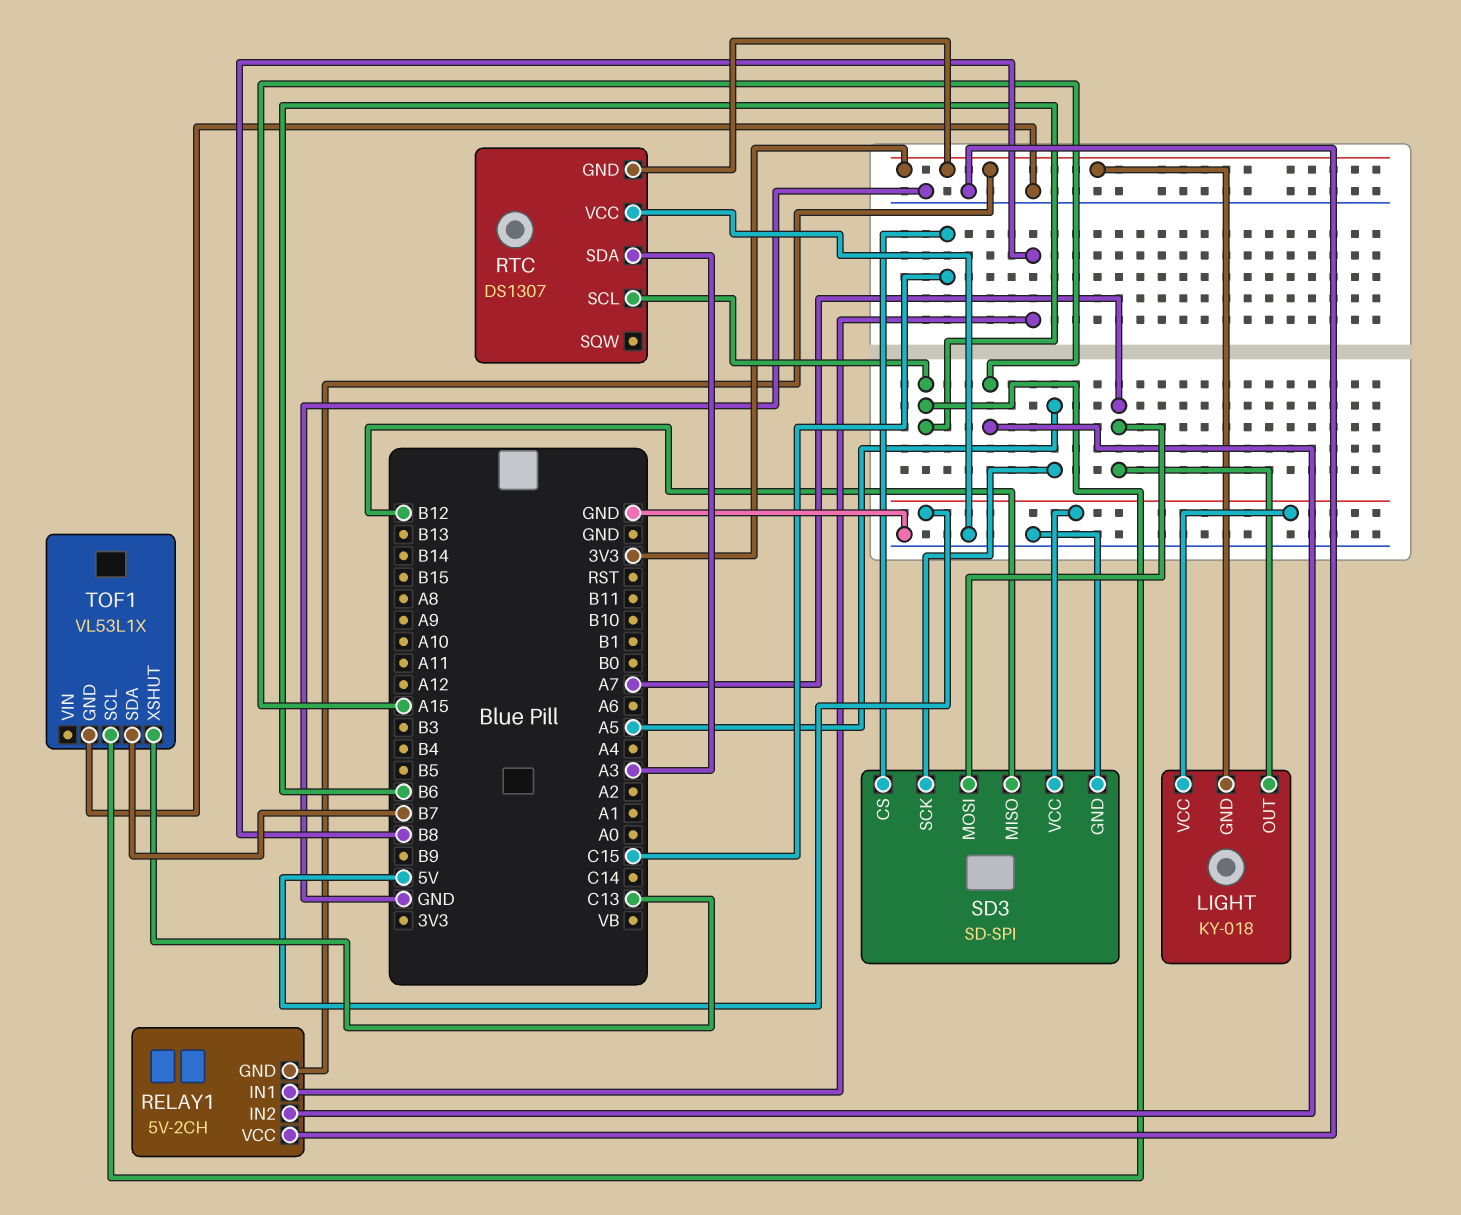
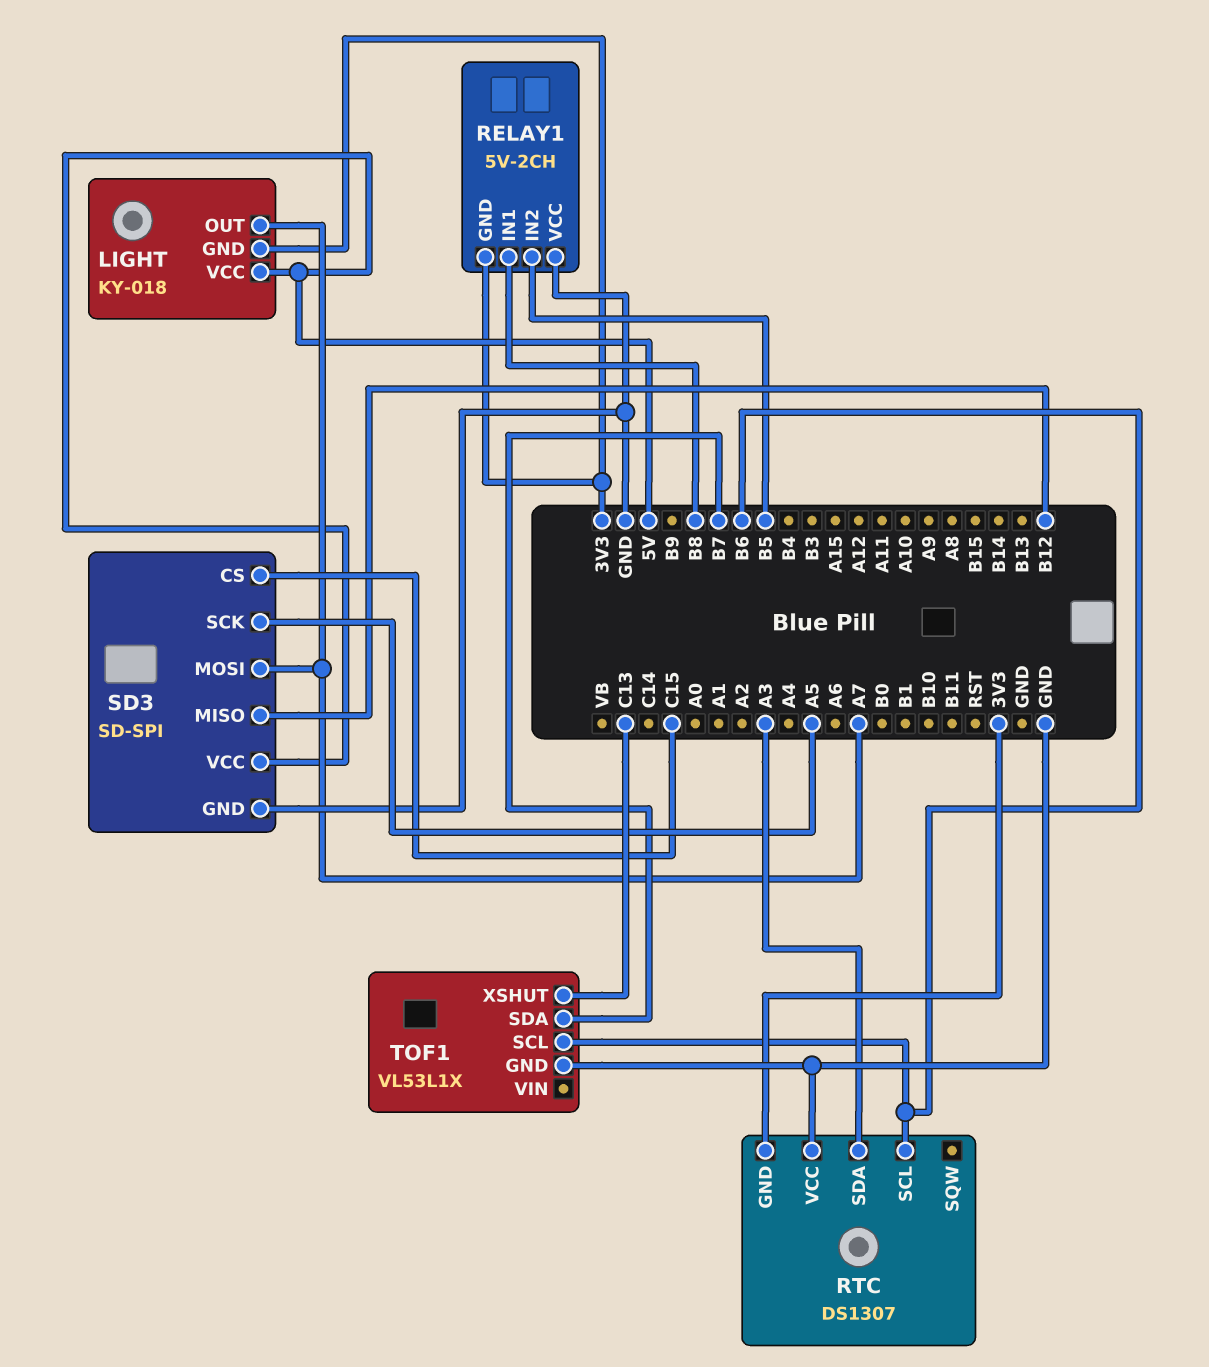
RELAY1 pin IN2: A15 -> B5

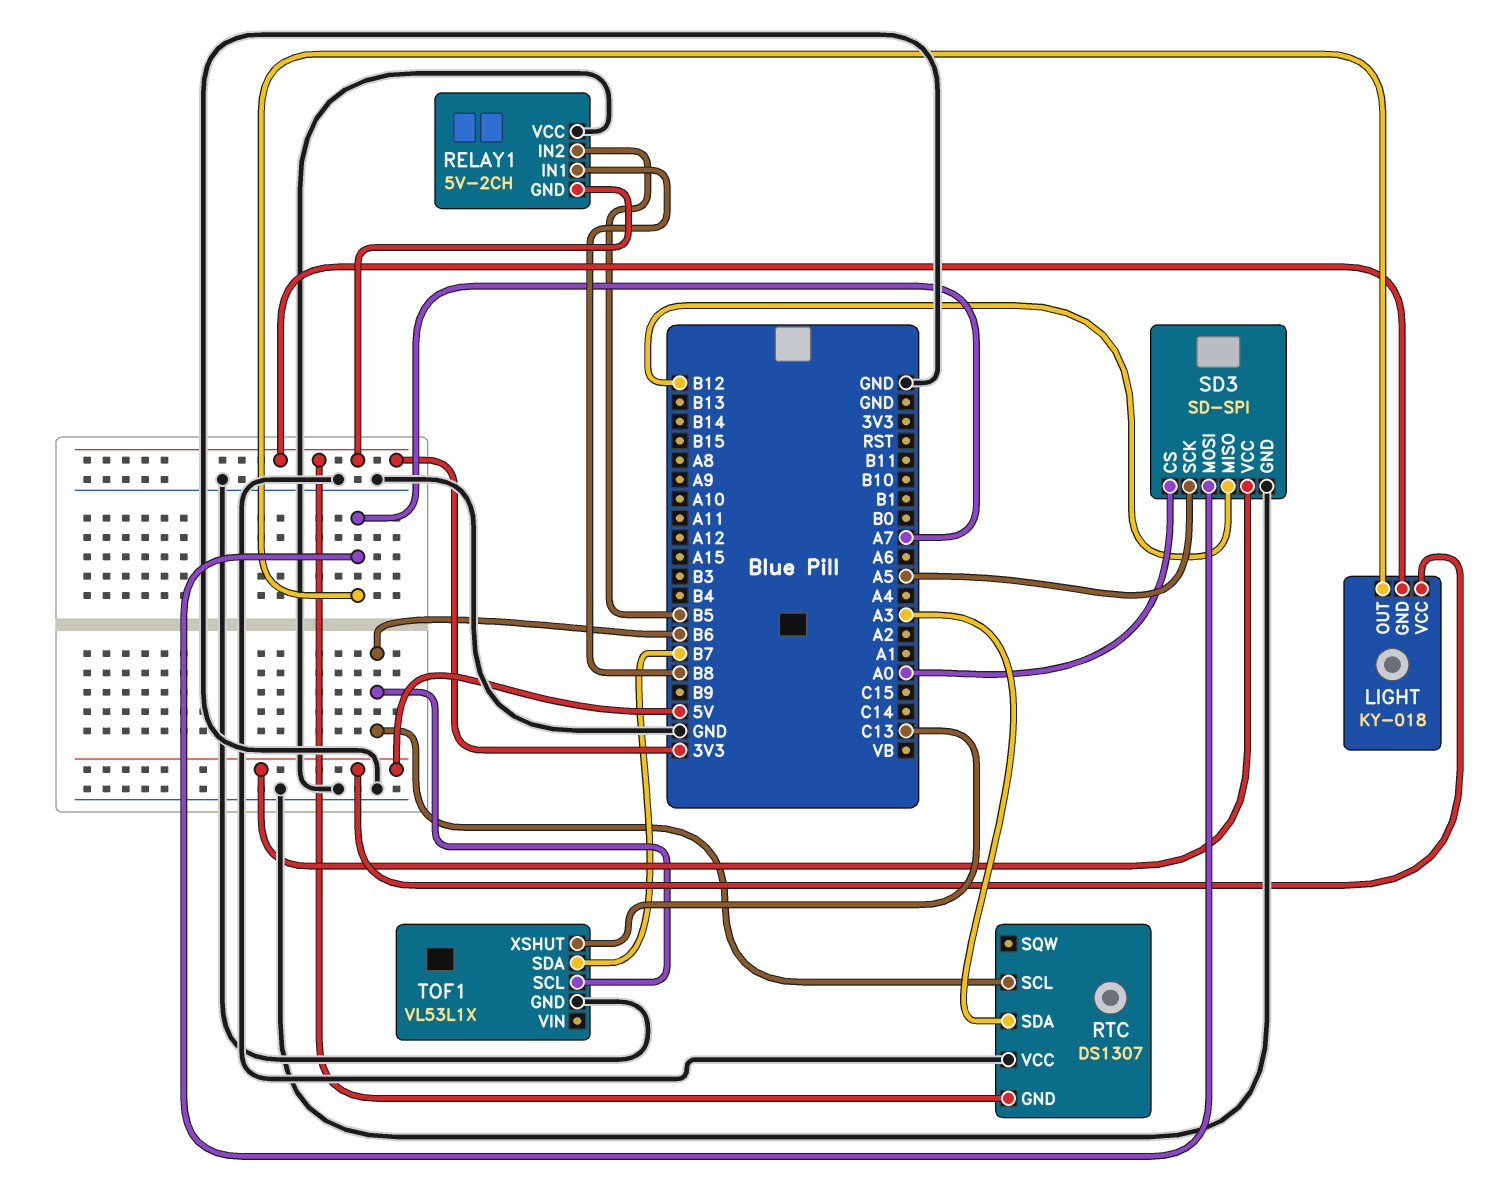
SD3 pin CS: C15 -> A0

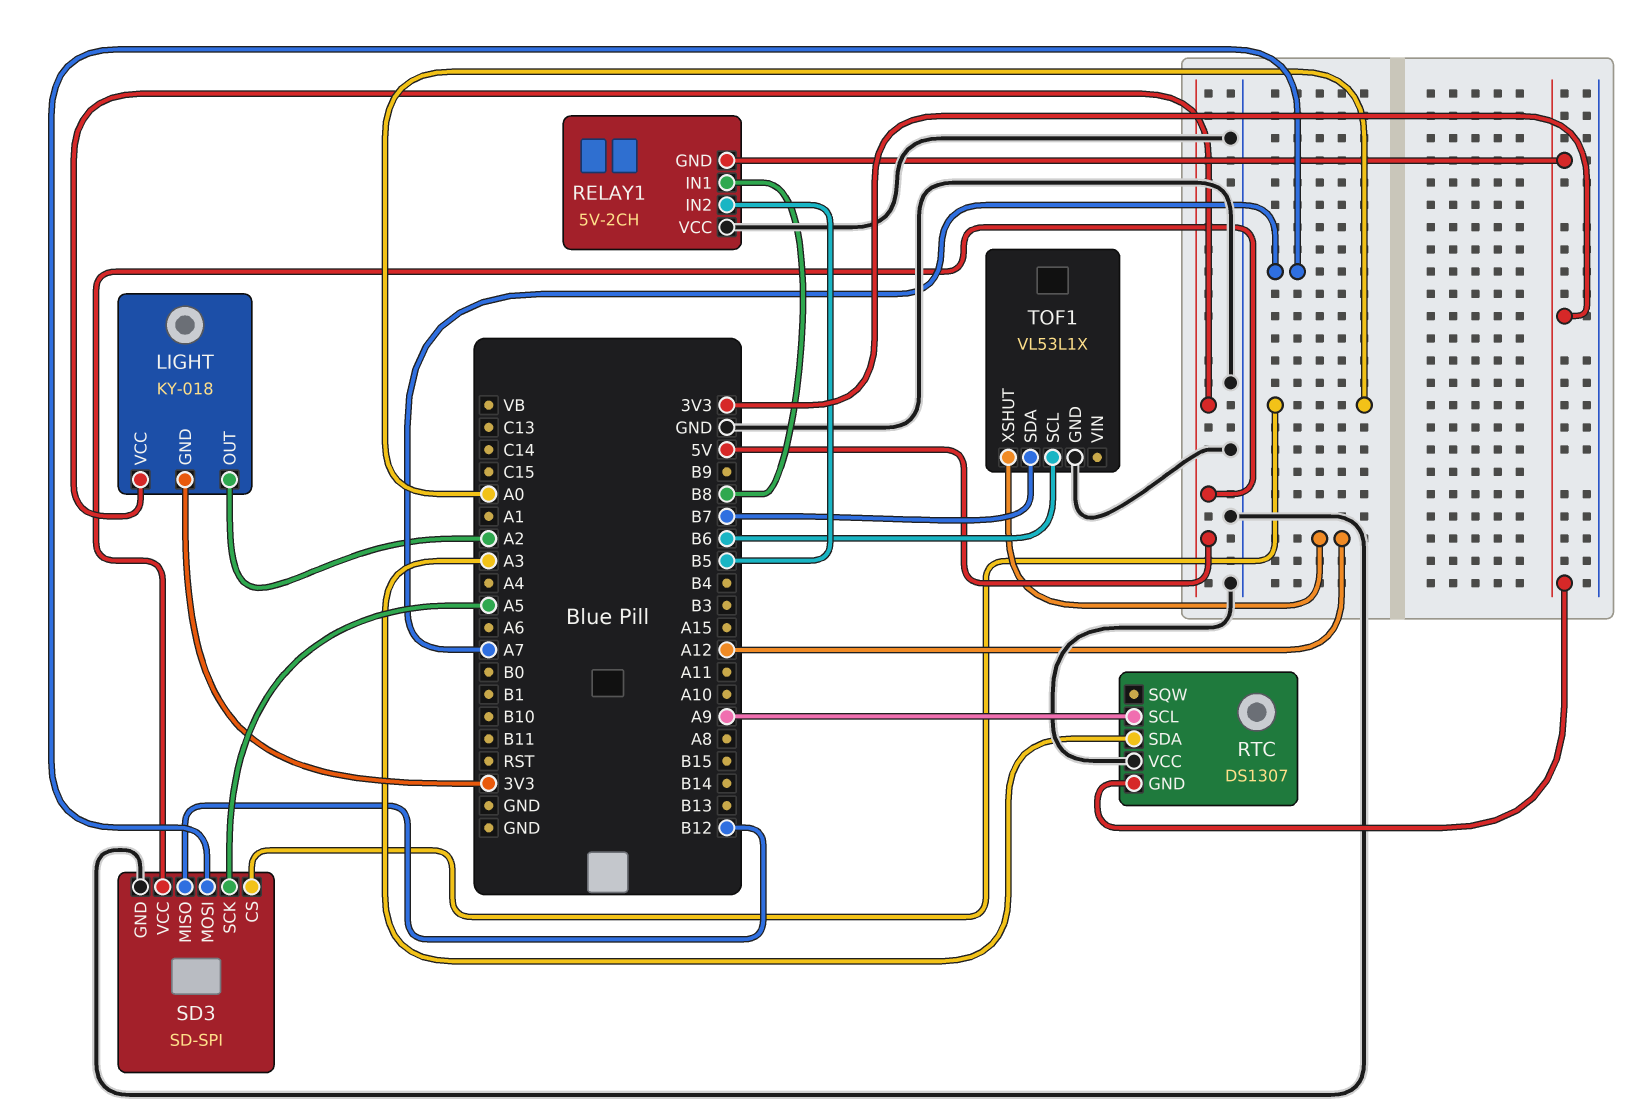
LIGHT pin OUT: A7 -> A2
RTC pin SCL: B6 -> A9
TOF1 pin XSHUT: C13 -> A12

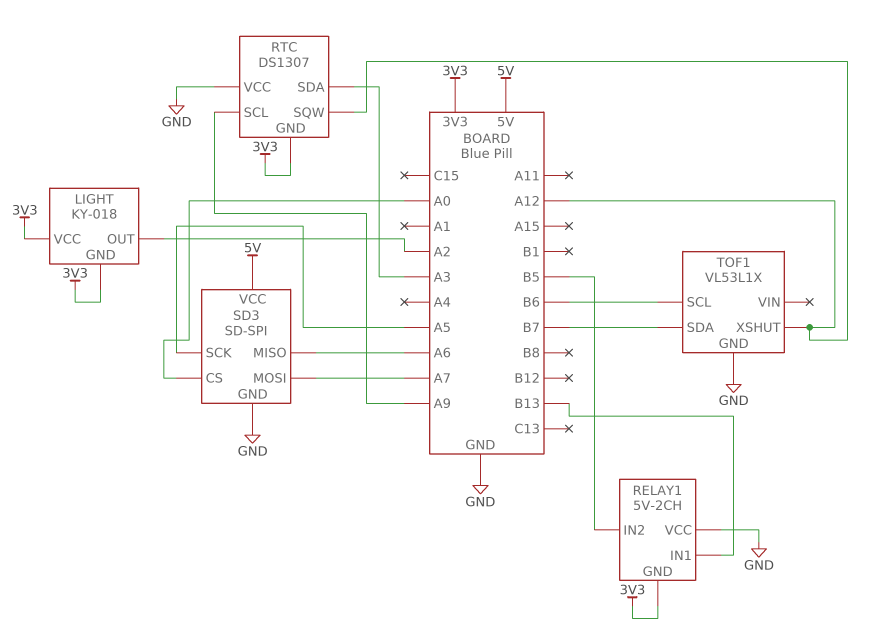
LIGHT pin VCC: 5V -> 3V3
RELAY1 pin IN1: B8 -> B13
RTC pin SQW: none -> A12
SD3 pin MISO: B12 -> A6

